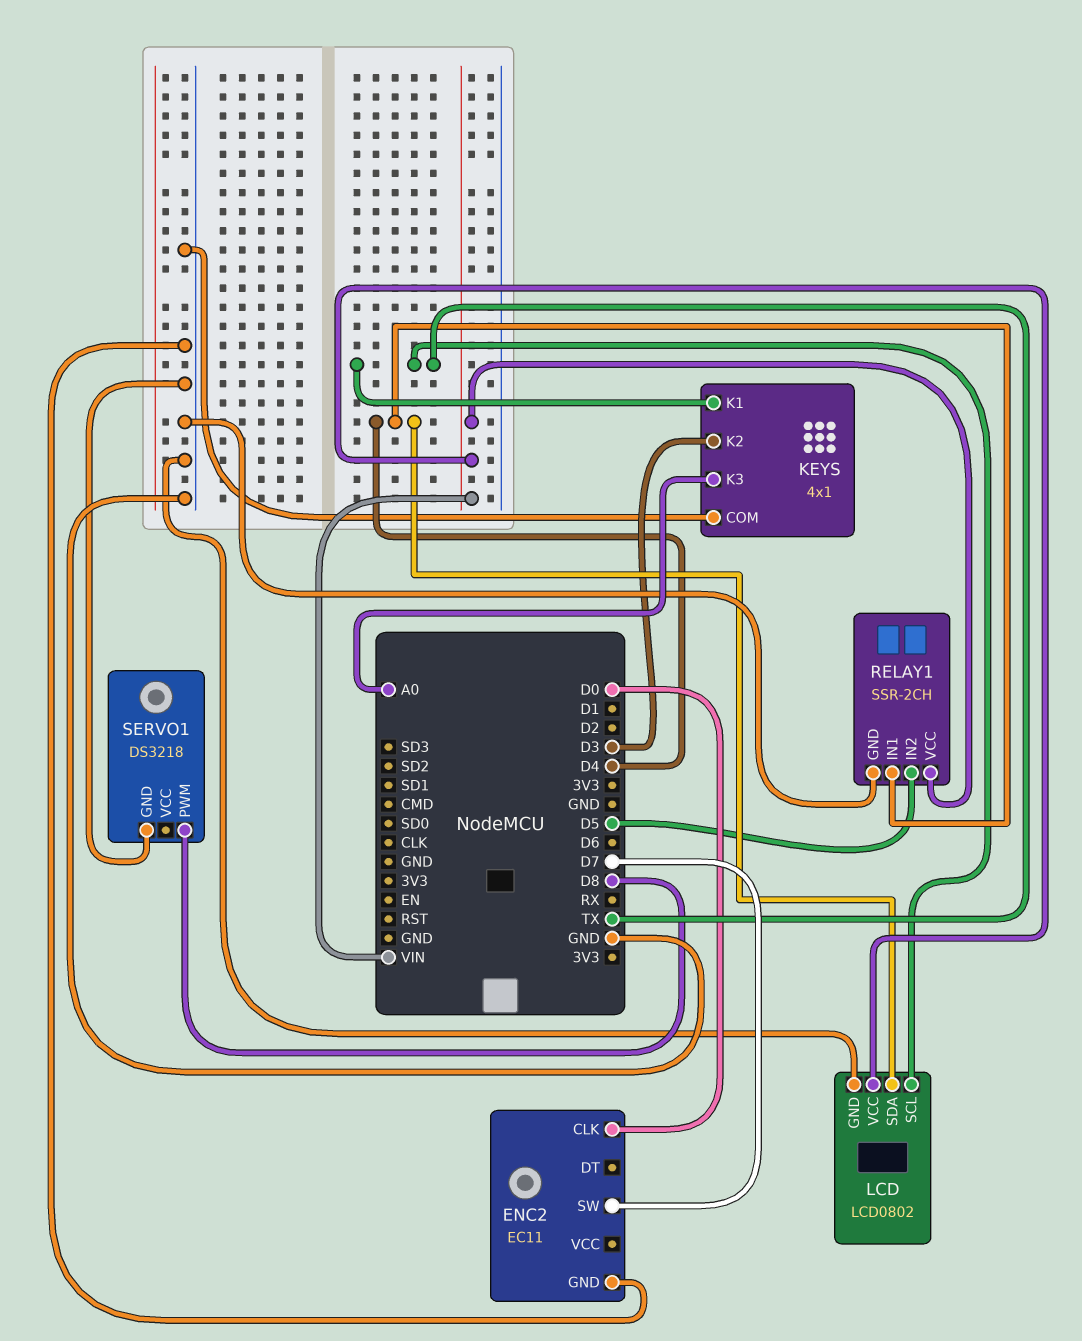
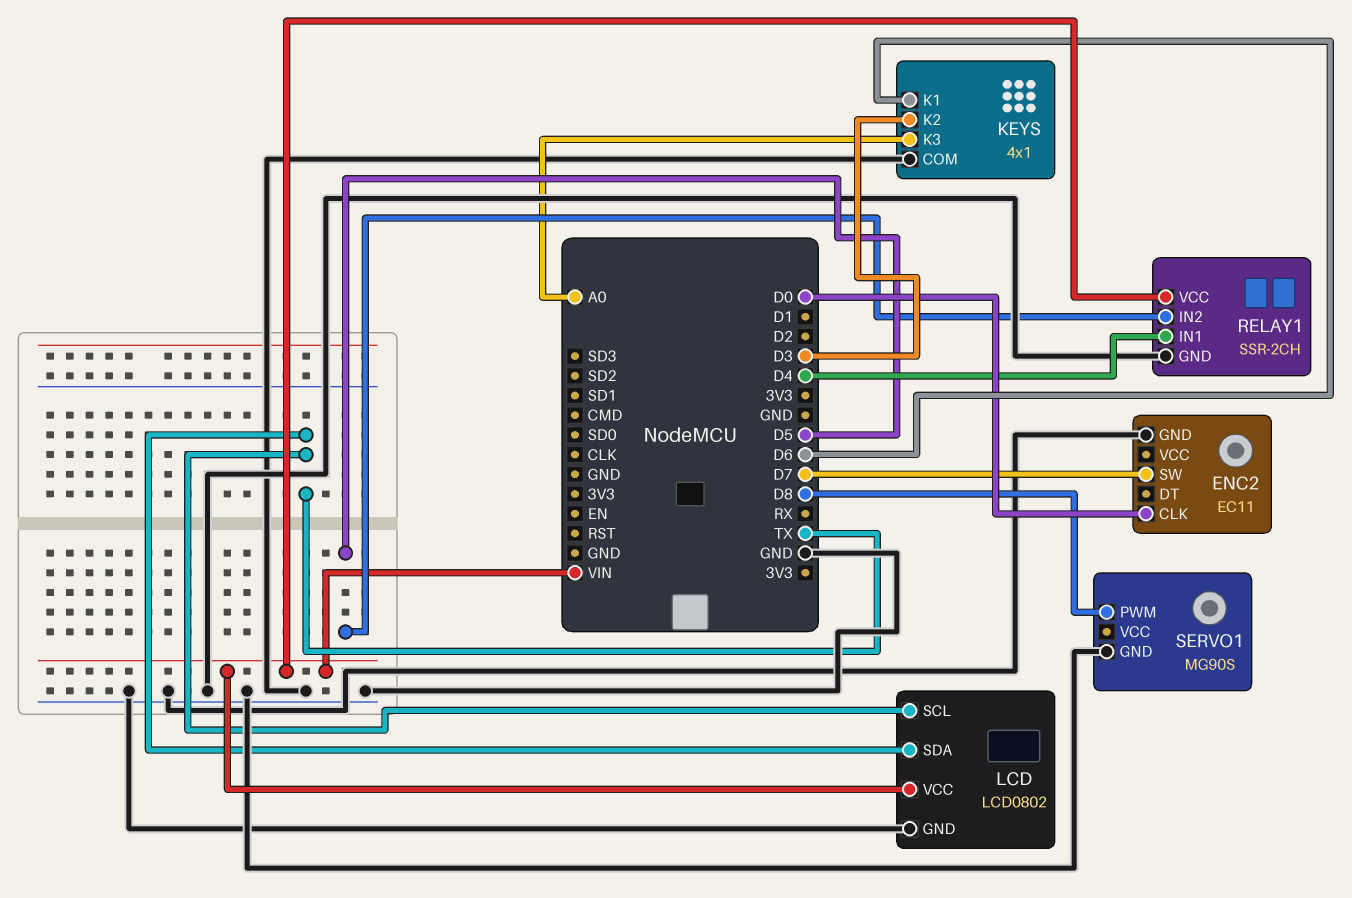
KEYS pin K1: TX -> D6
LCD pin SDA: D4 -> TX
SERVO1: DS3218 -> MG90S

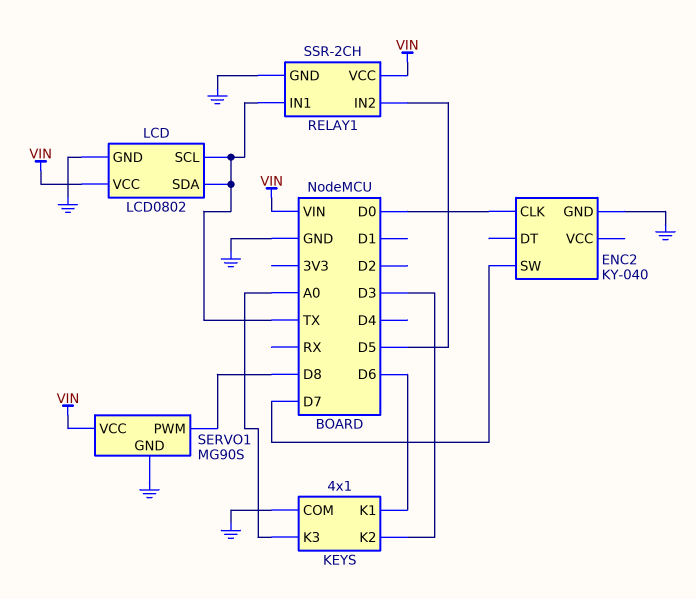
ENC2: EC11 -> KY-040
RELAY1 pin IN1: D4 -> TX
SERVO1 pin VCC: none -> VIN

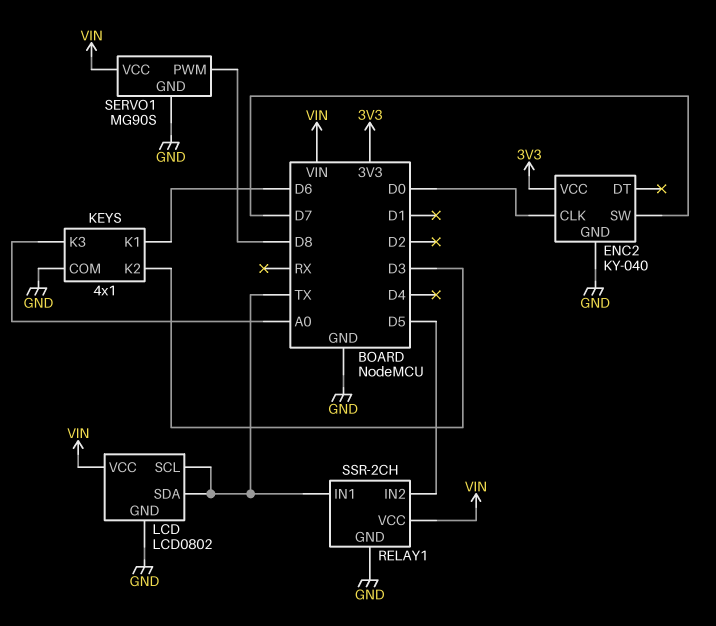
ENC2 pin VCC: none -> 3V3

